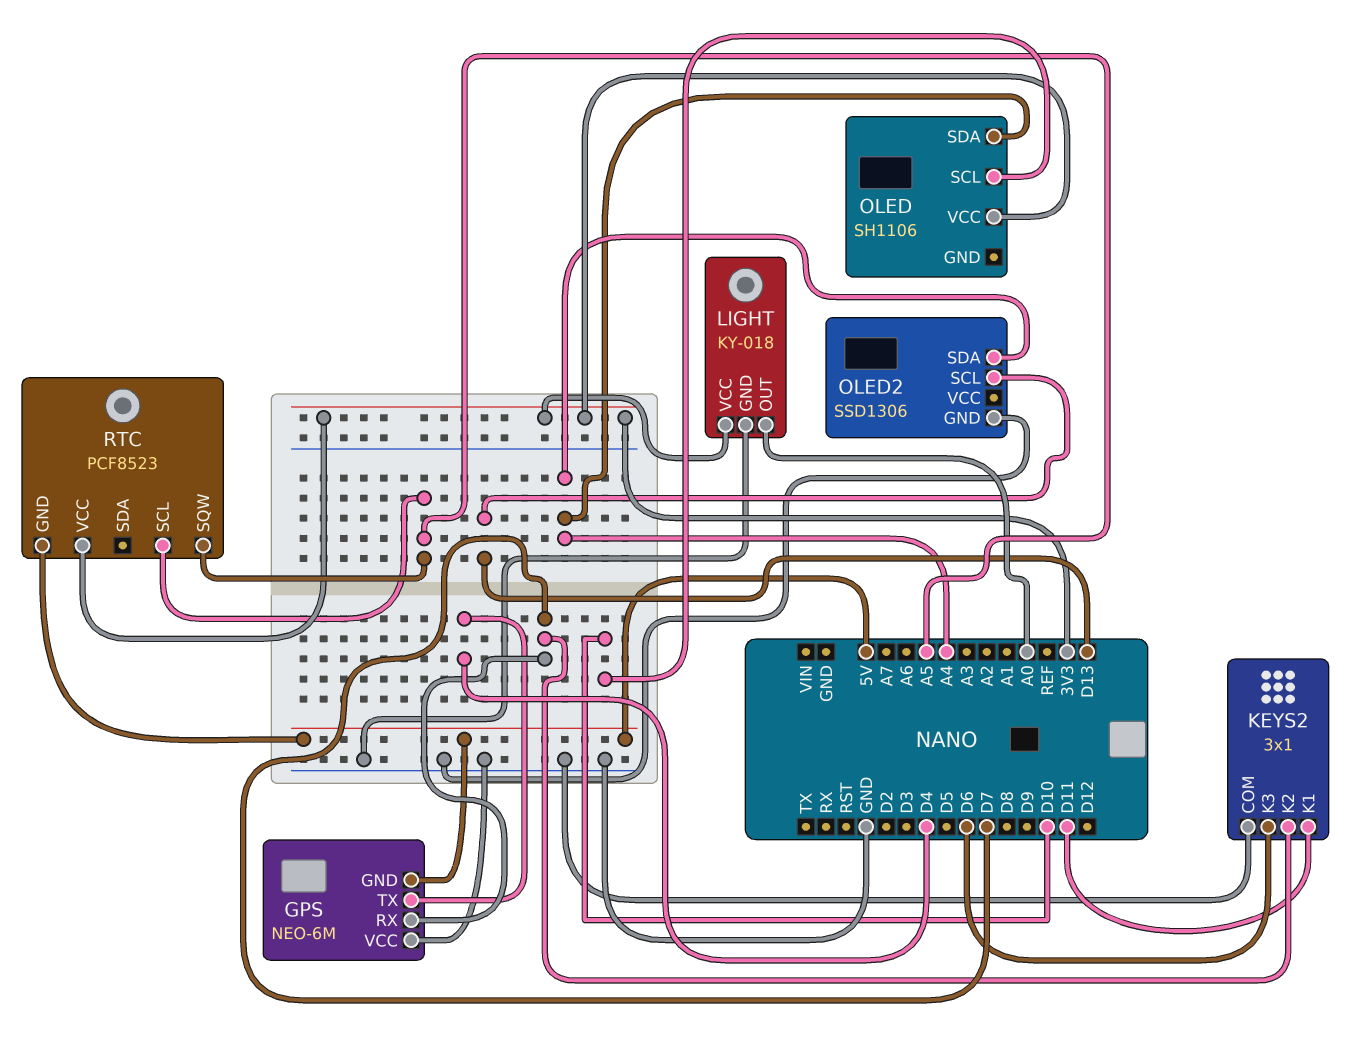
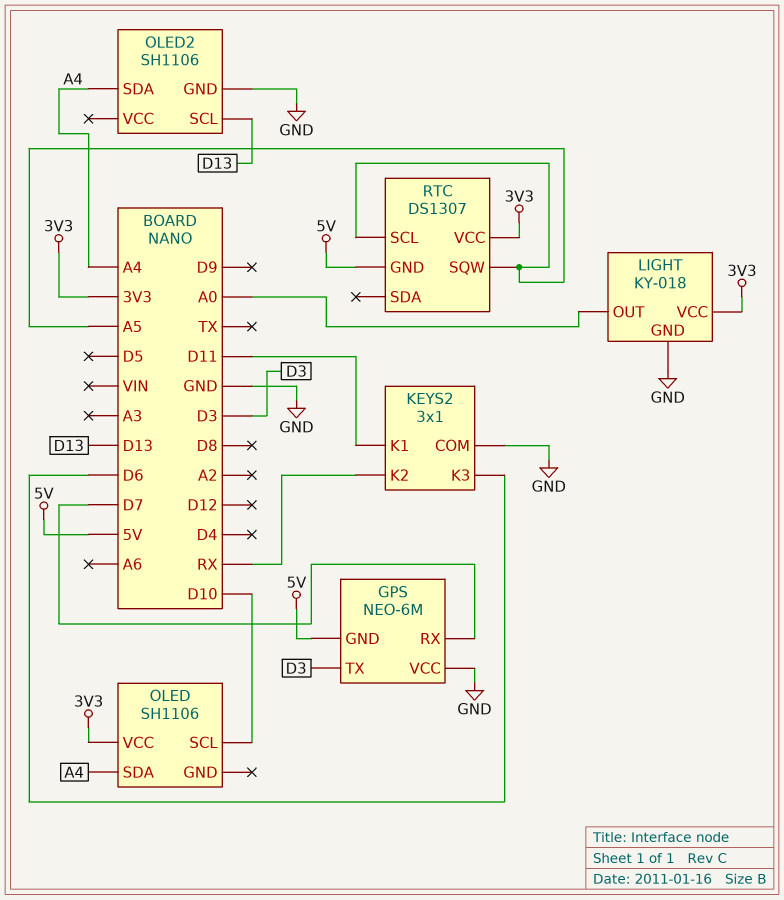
GPS pin TX: D4 -> D3
KEYS2 pin K2: D7 -> RX
OLED2: SSD1306 -> SH1106
RTC: PCF8523 -> DS1307

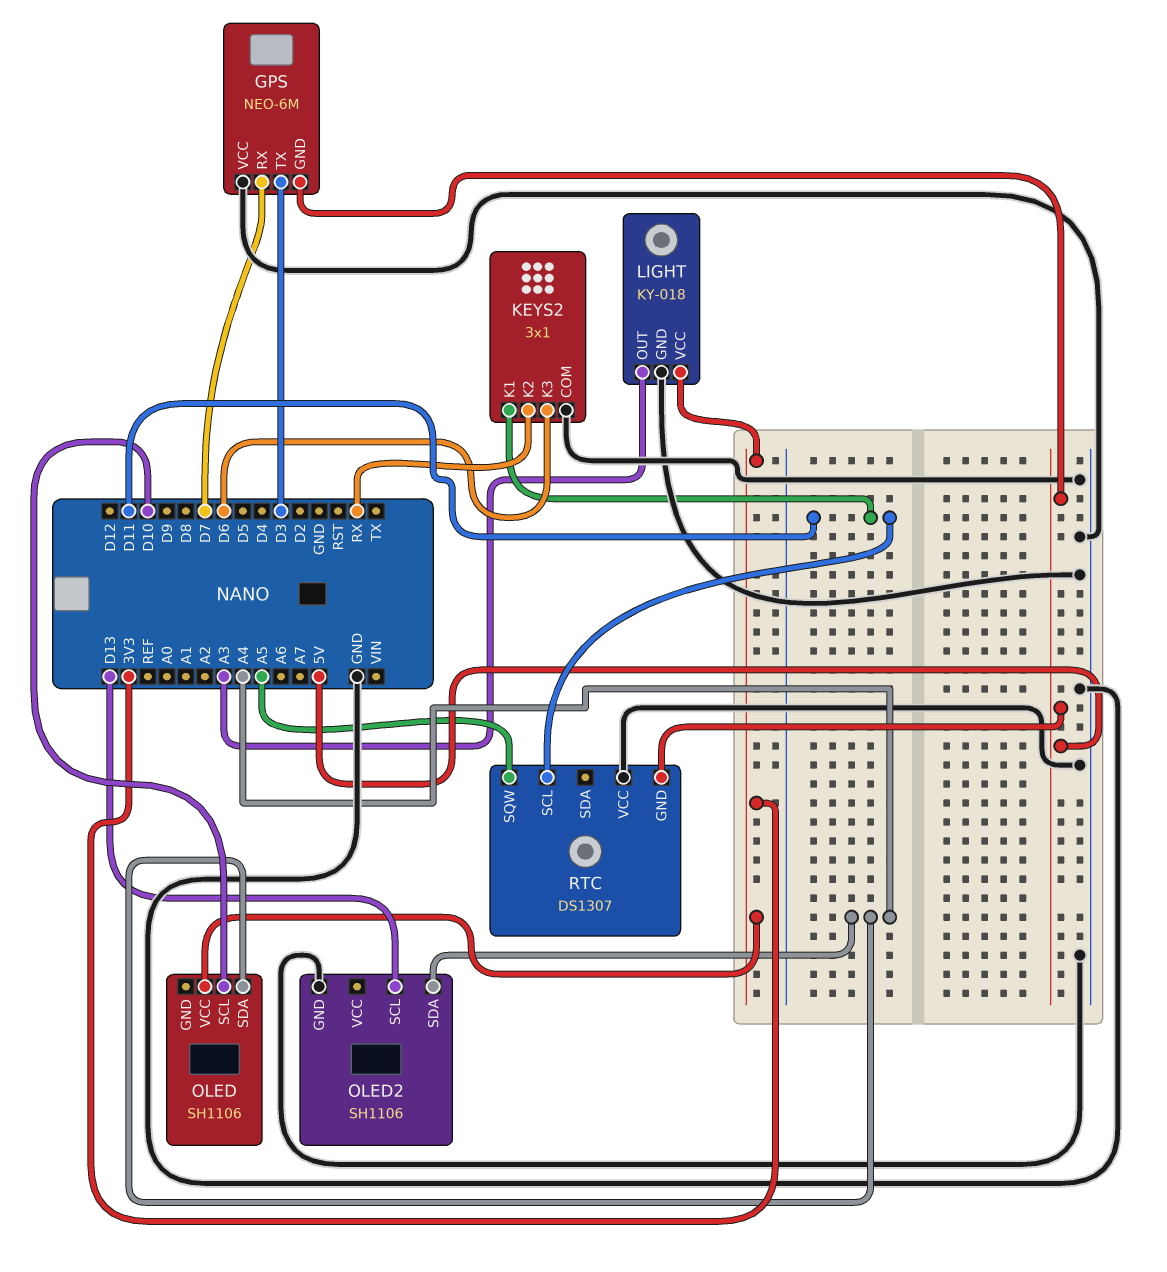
LIGHT pin OUT: A0 -> A3
RTC pin SCL: A5 -> D11
RTC pin VCC: 3V3 -> GND

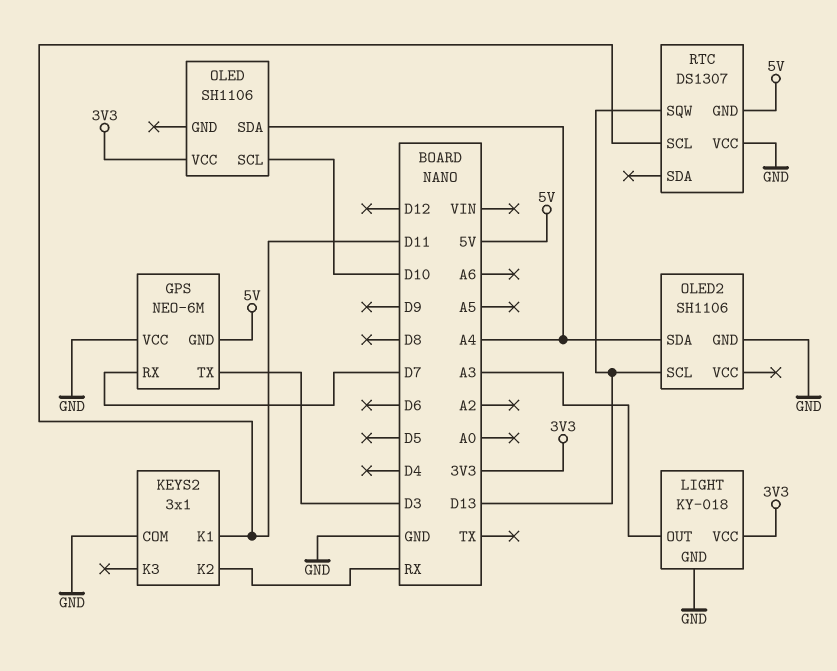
KEYS2 pin K3: D6 -> none
RTC pin SQW: A5 -> D13

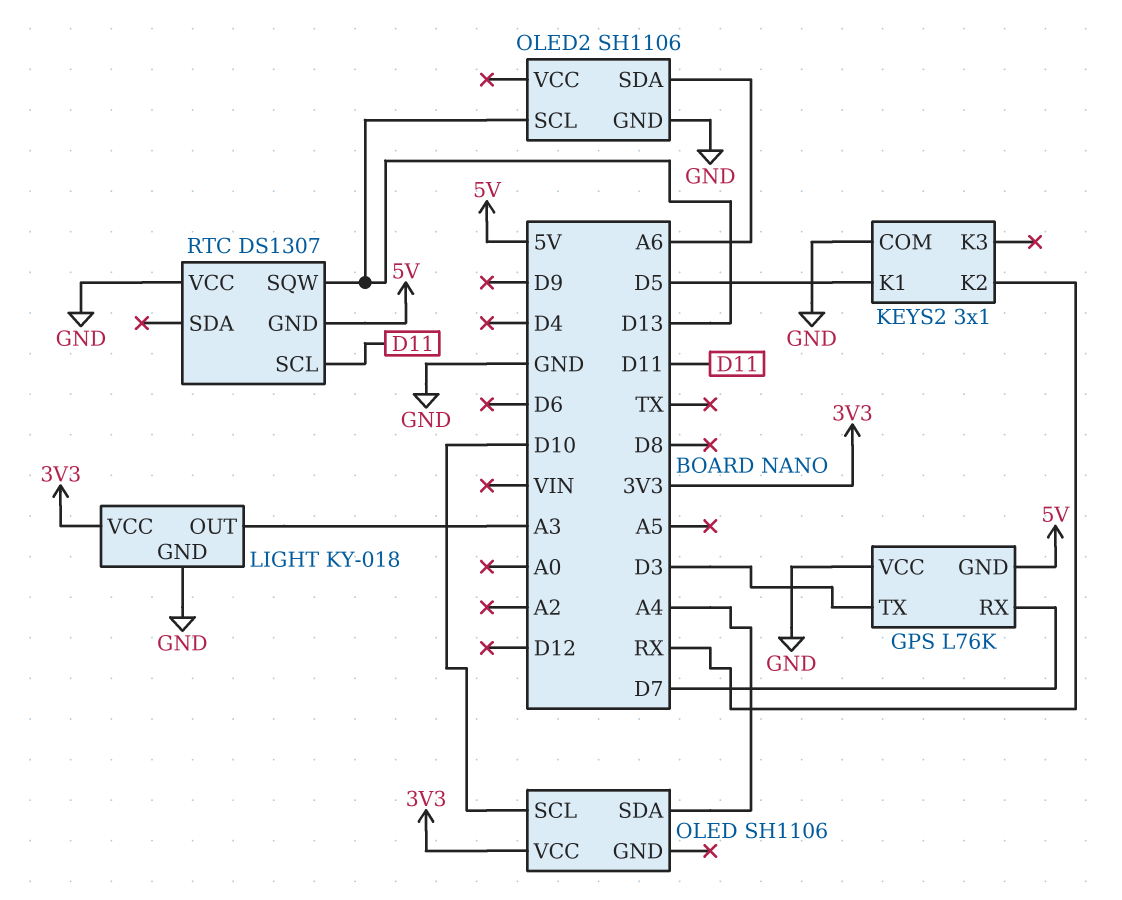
GPS: NEO-6M -> L76K
KEYS2 pin K1: D11 -> D5
OLED2 pin SDA: A4 -> A6

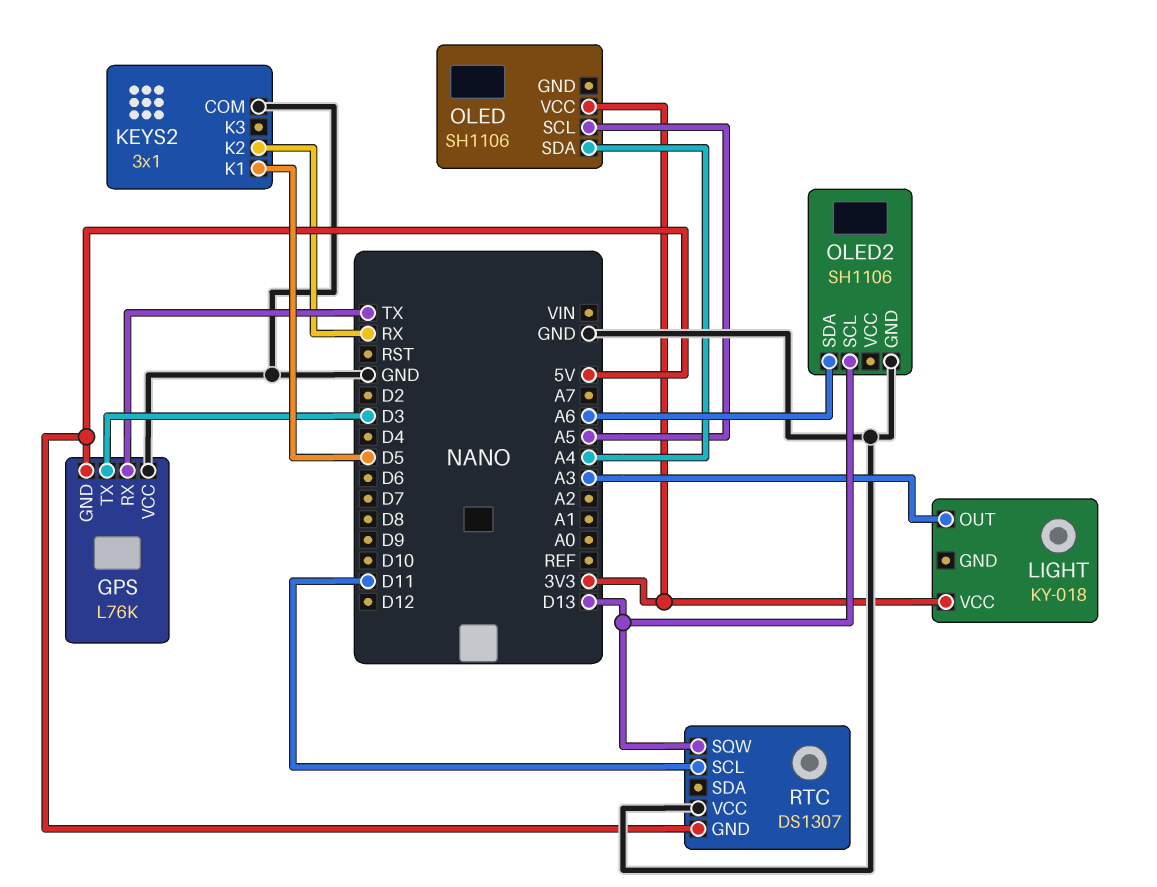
GPS pin RX: D7 -> TX
LIGHT pin GND: GND -> none
OLED pin SCL: D10 -> A5

